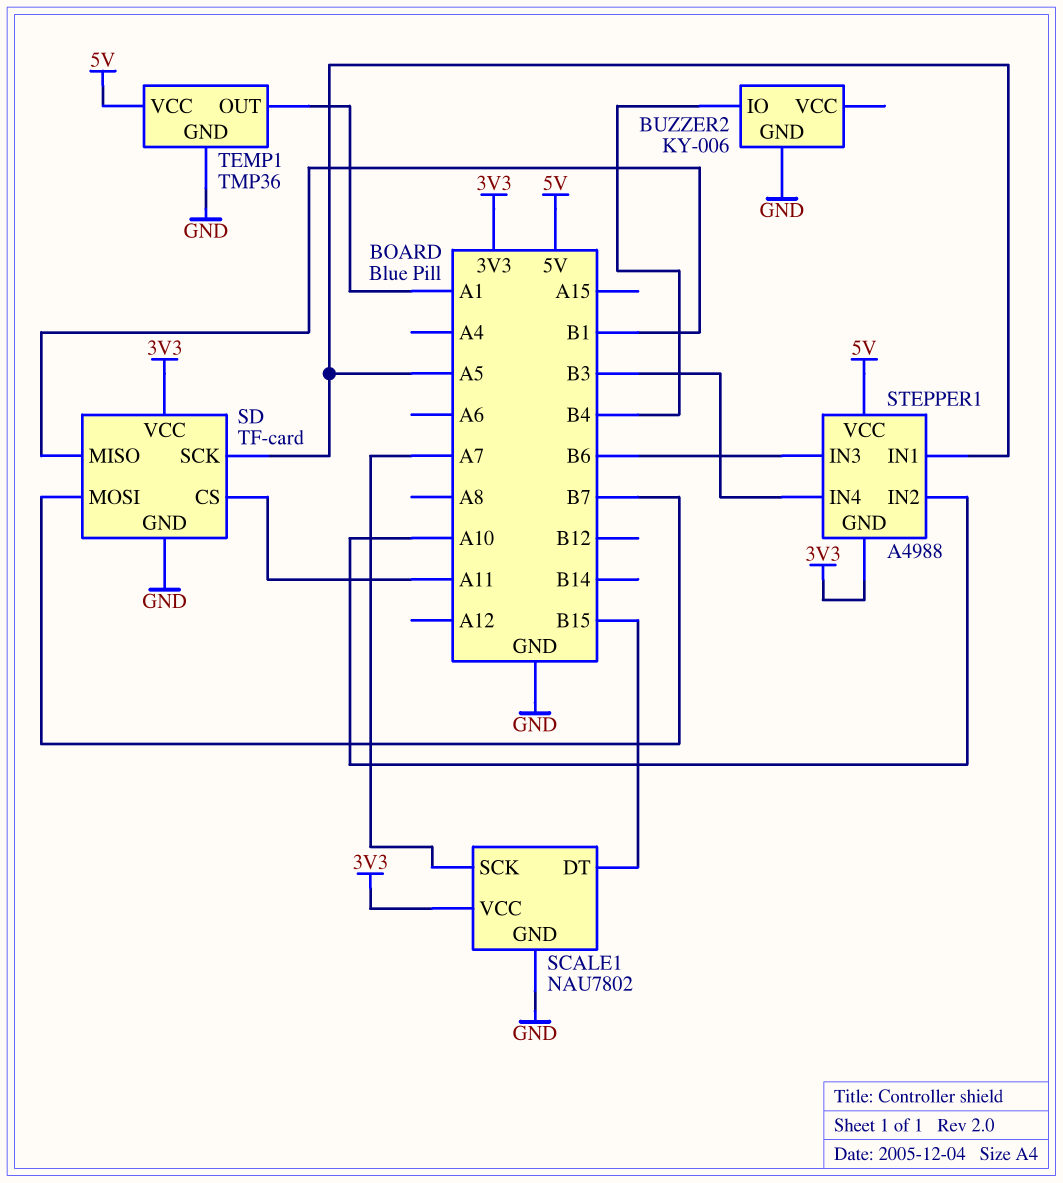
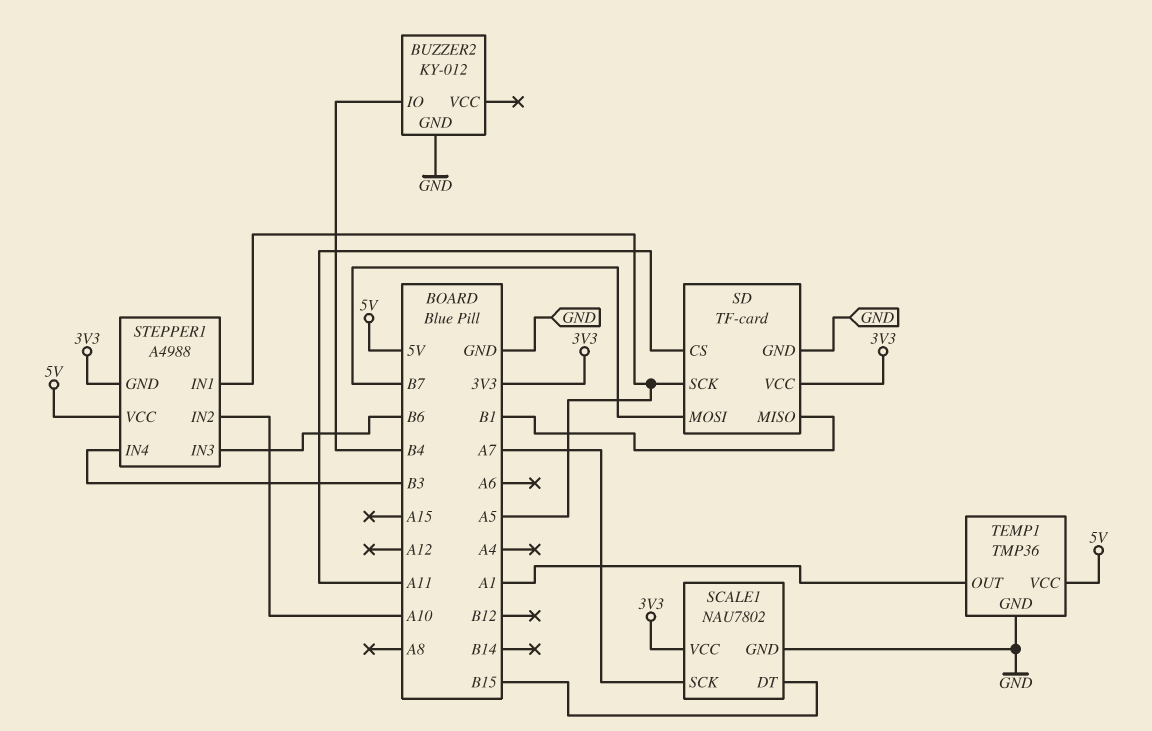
BUZZER2: KY-006 -> KY-012

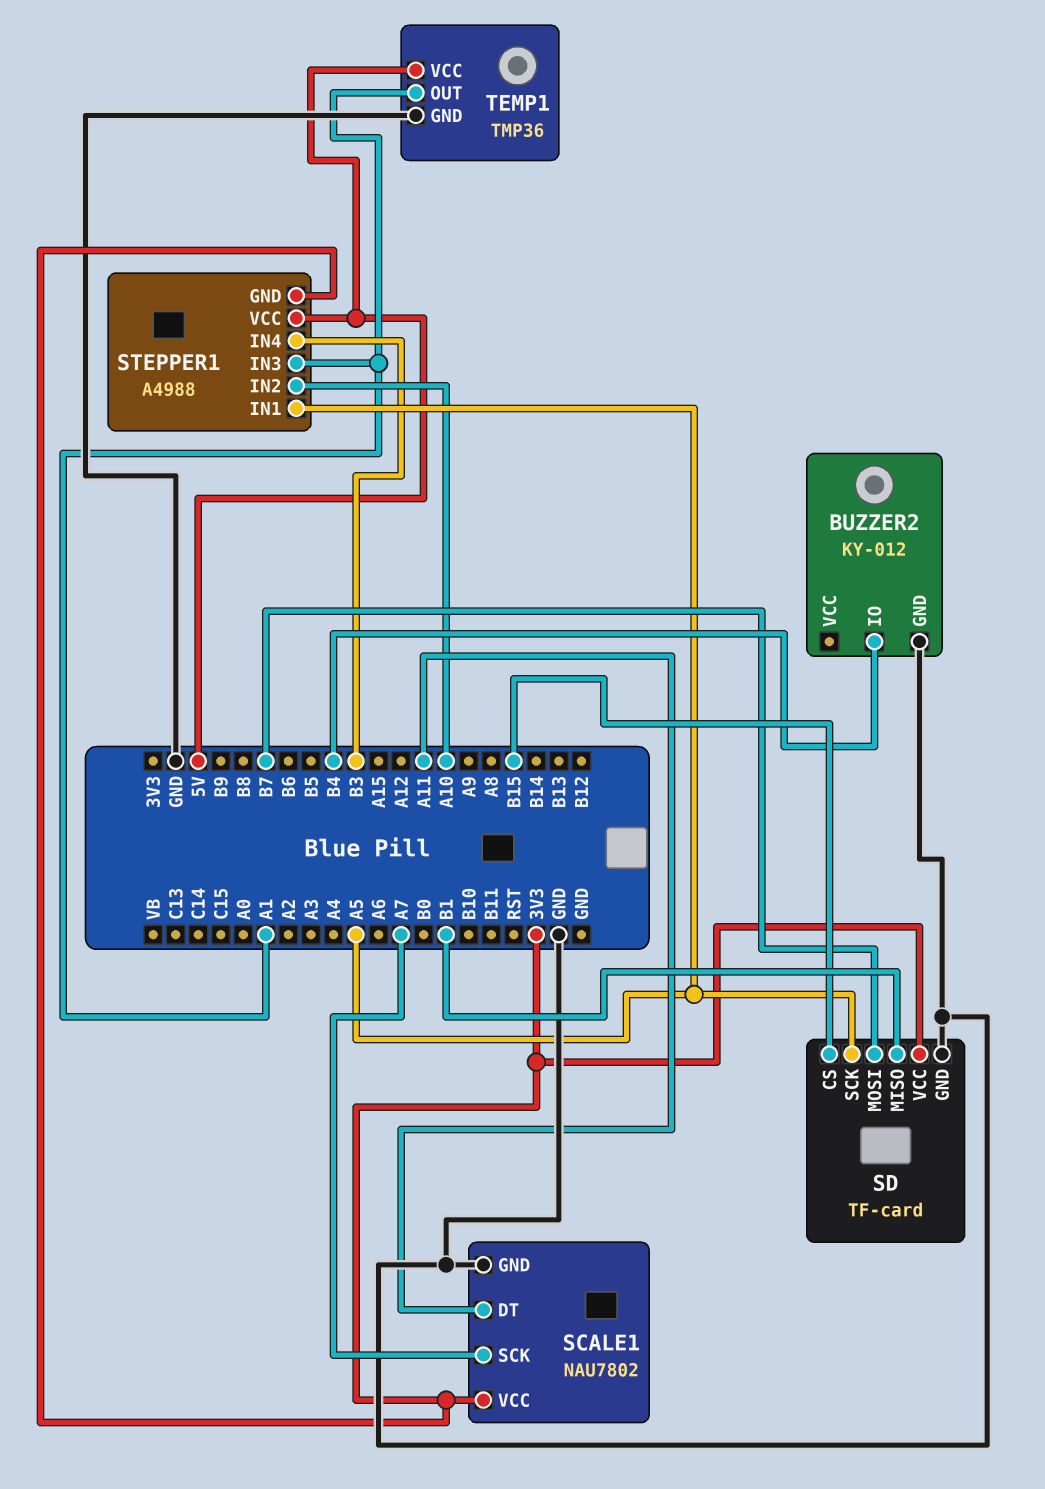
SCALE1 pin DT: B15 -> A11
SD pin CS: A11 -> B15
STEPPER1 pin IN3: B6 -> A1

